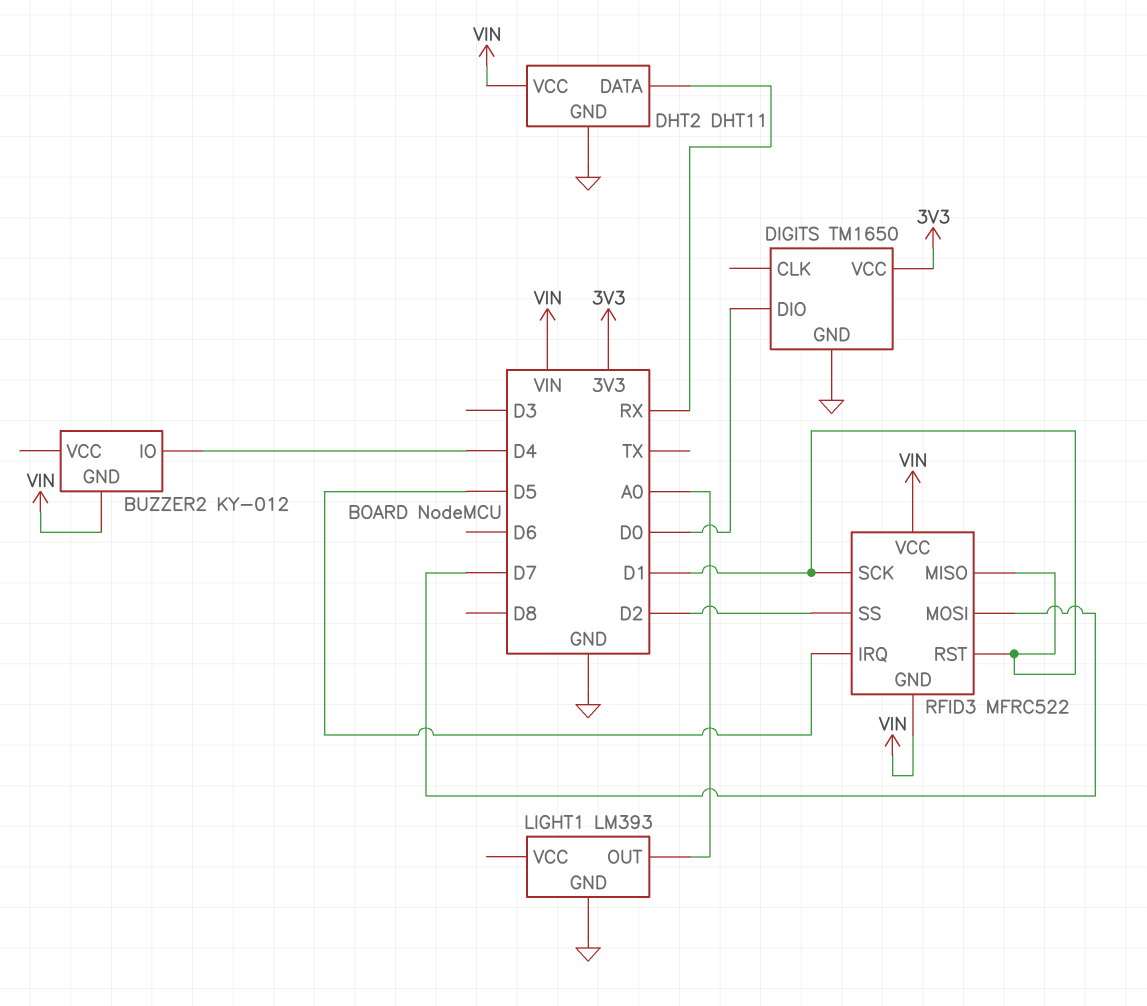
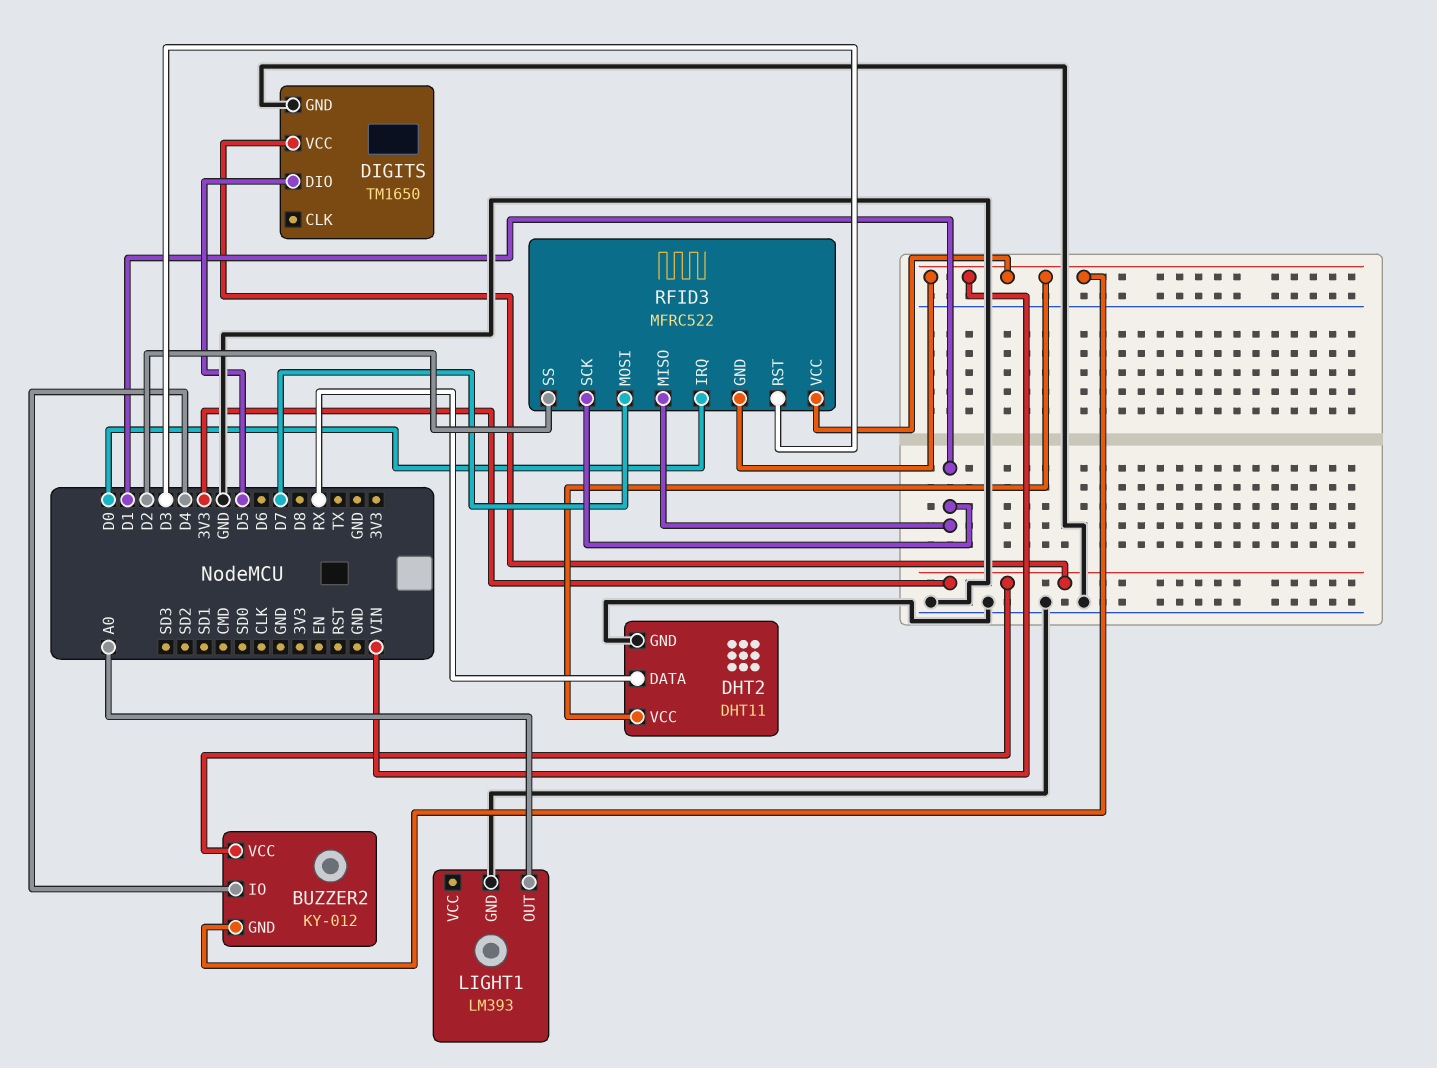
BUZZER2 pin VCC: none -> 3V3
DIGITS pin DIO: D0 -> D5
RFID3 pin IRQ: D5 -> D0
RFID3 pin RST: D1 -> D3

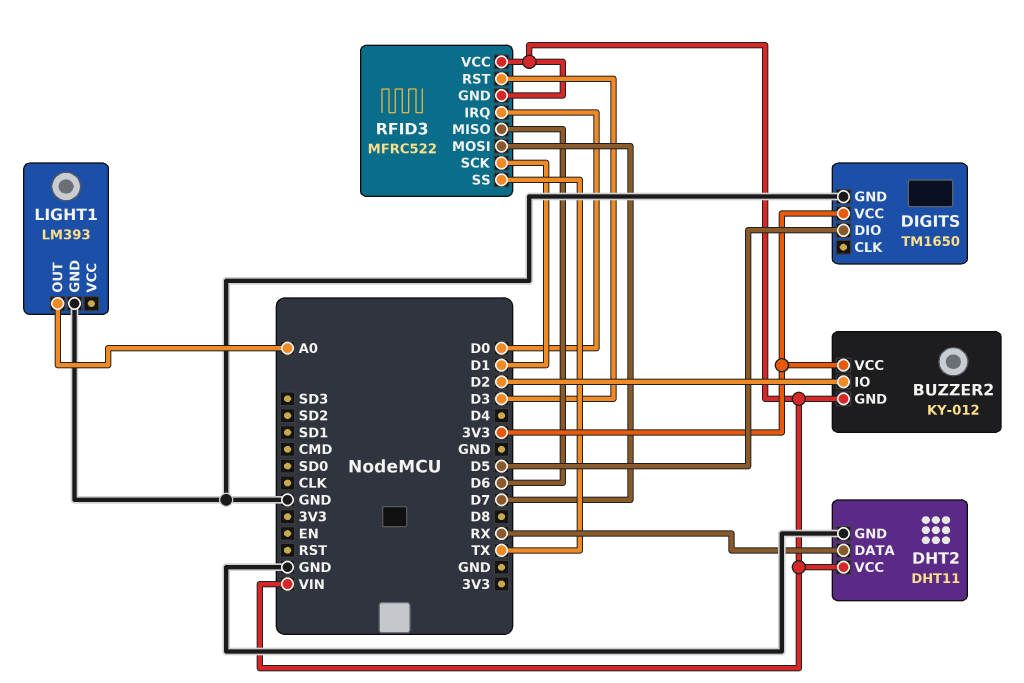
BUZZER2 pin IO: D4 -> D2
RFID3 pin MISO: D1 -> D6
RFID3 pin SS: D2 -> TX

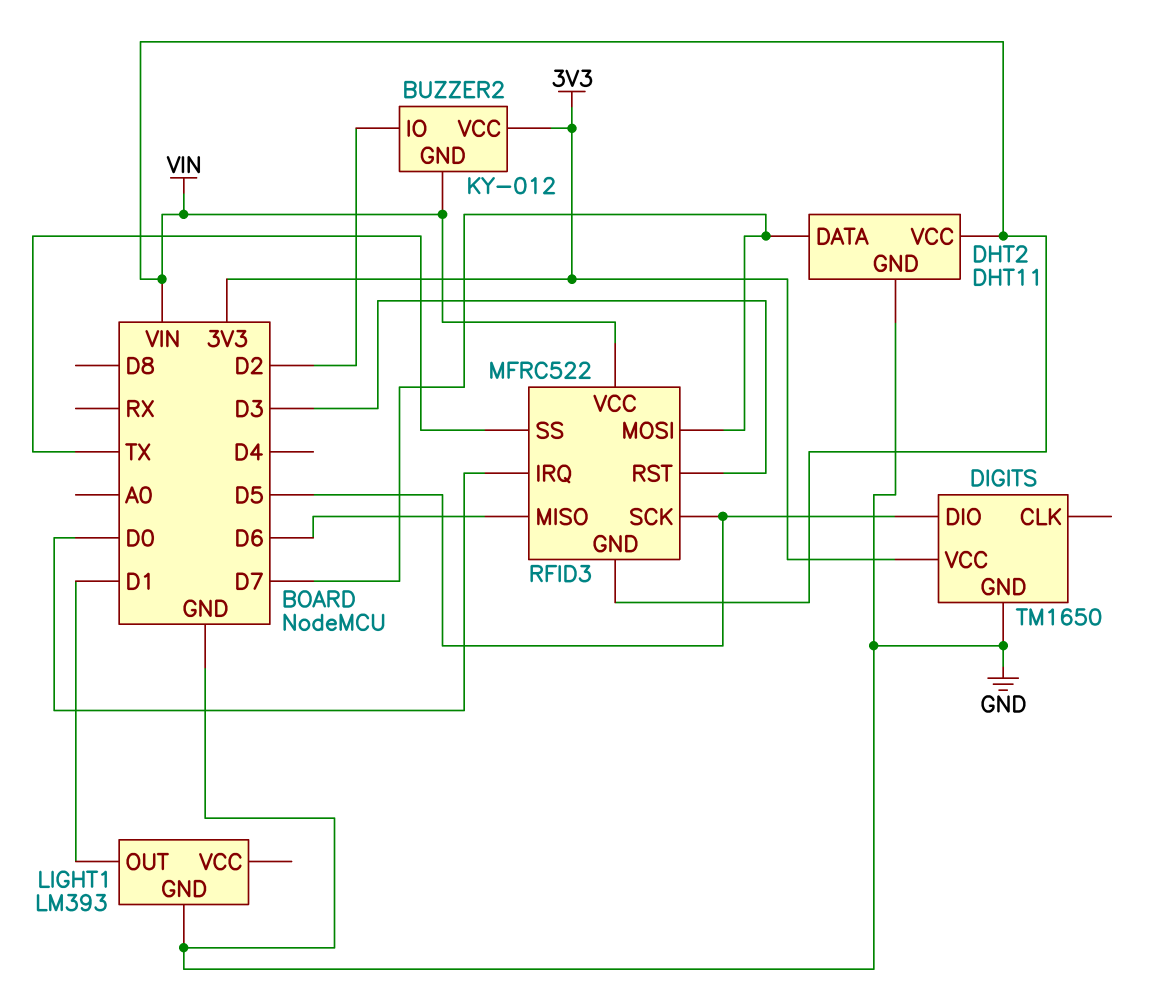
DHT2 pin DATA: RX -> D7
LIGHT1 pin OUT: A0 -> D1
RFID3 pin SCK: D1 -> D5

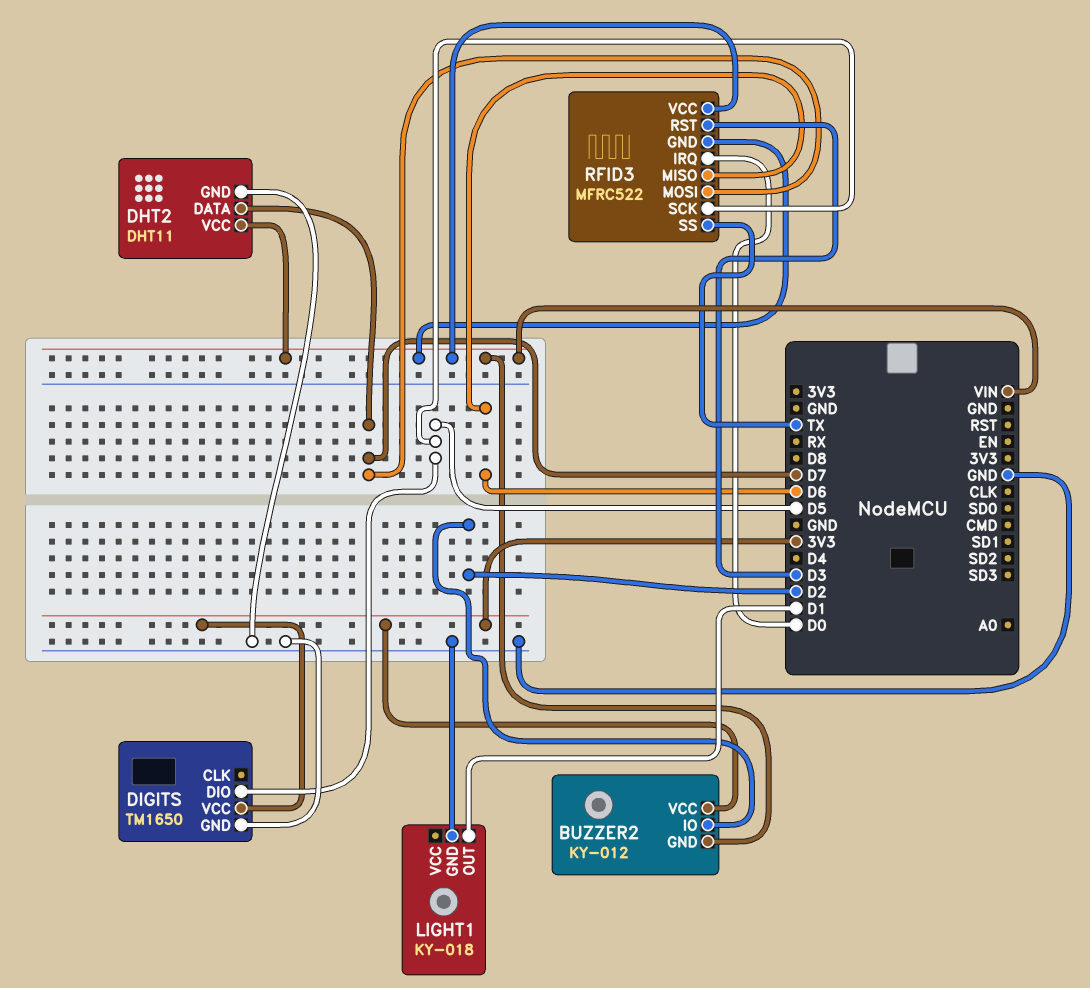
LIGHT1: LM393 -> KY-018

